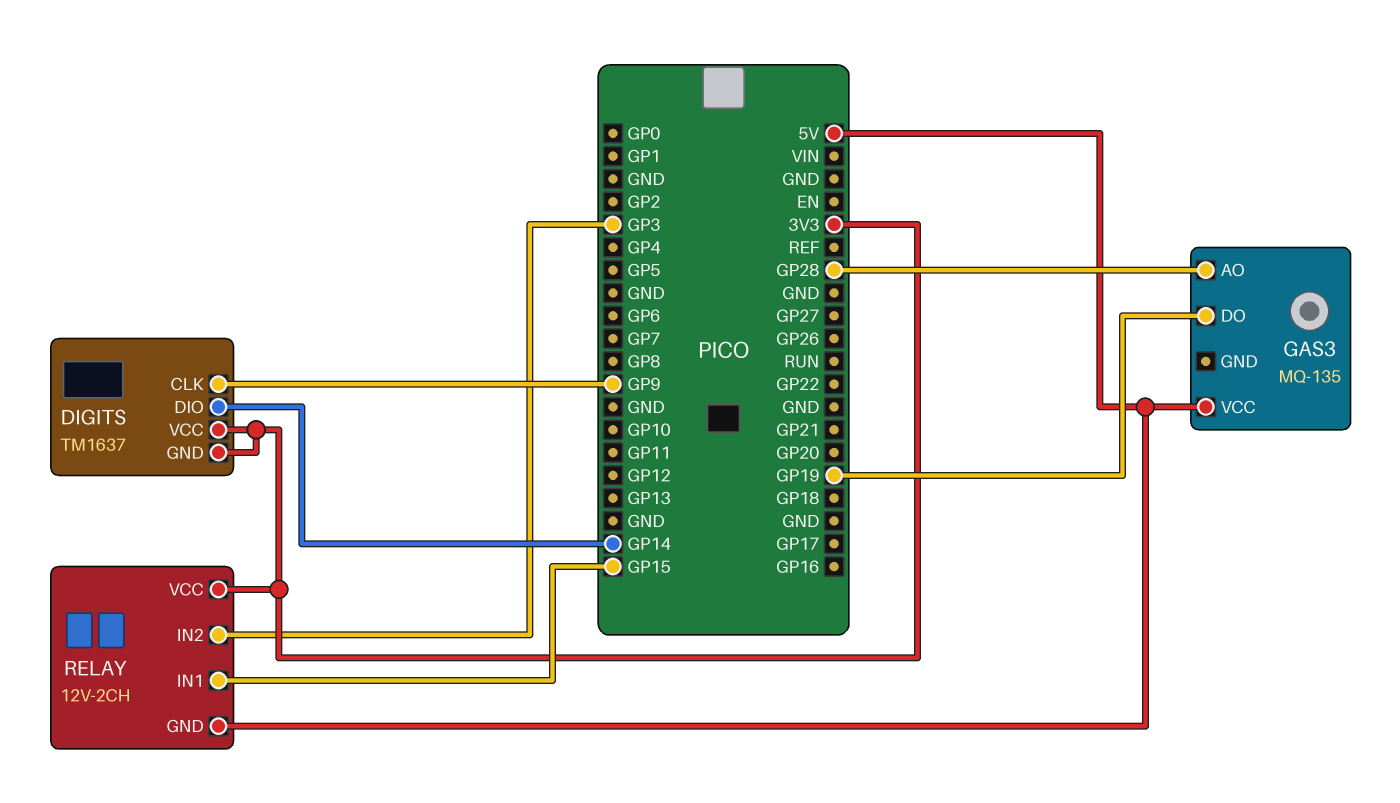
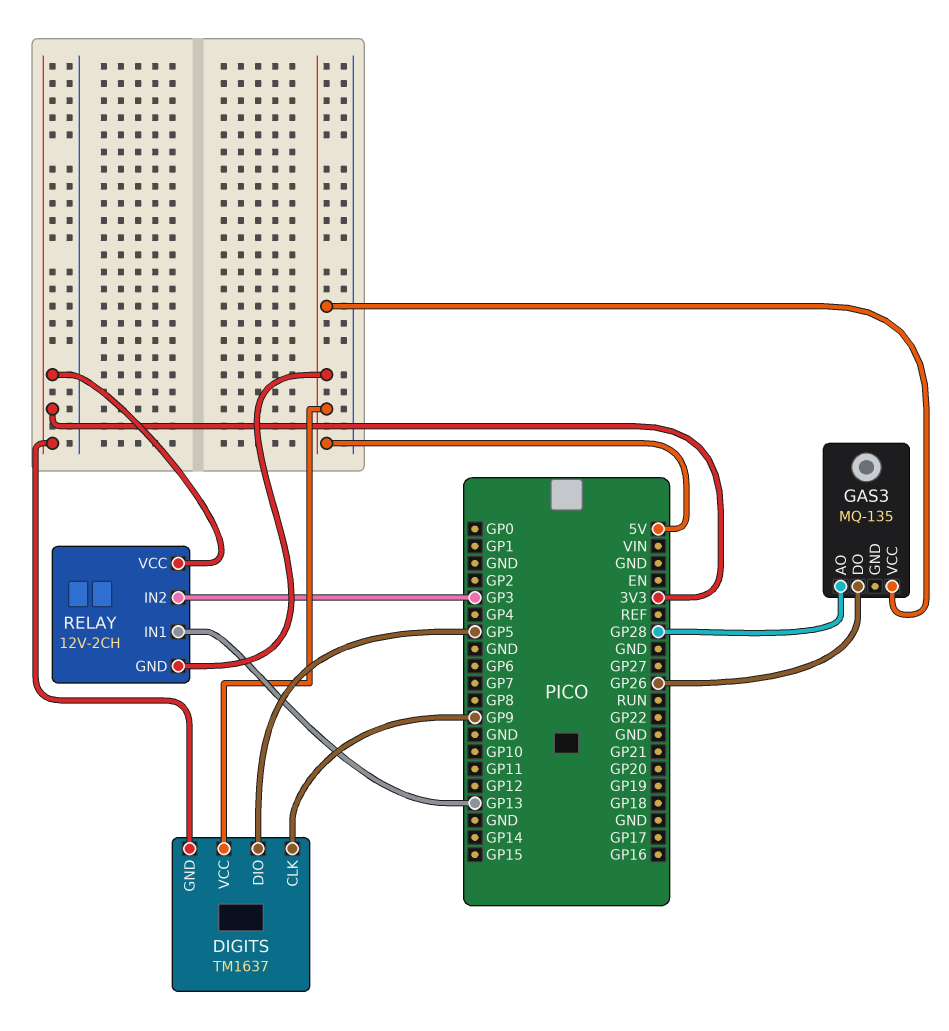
DIGITS pin DIO: GP14 -> GP5
DIGITS pin VCC: 3V3 -> 5V
GAS3 pin DO: GP19 -> GP26
RELAY pin IN1: GP15 -> GP13

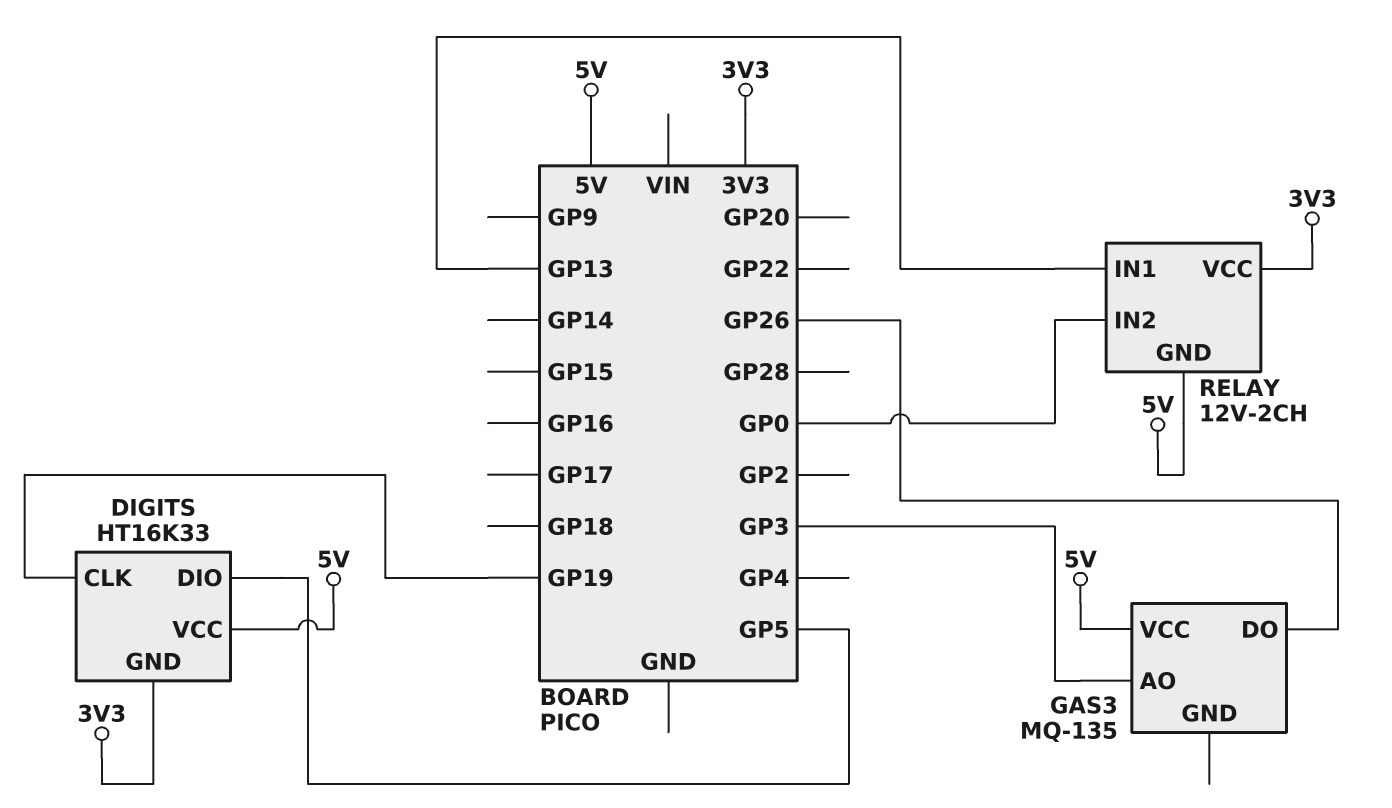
DIGITS: TM1637 -> HT16K33
DIGITS pin CLK: GP9 -> GP19
GAS3 pin AO: GP28 -> GP3
RELAY pin IN2: GP3 -> GP0

